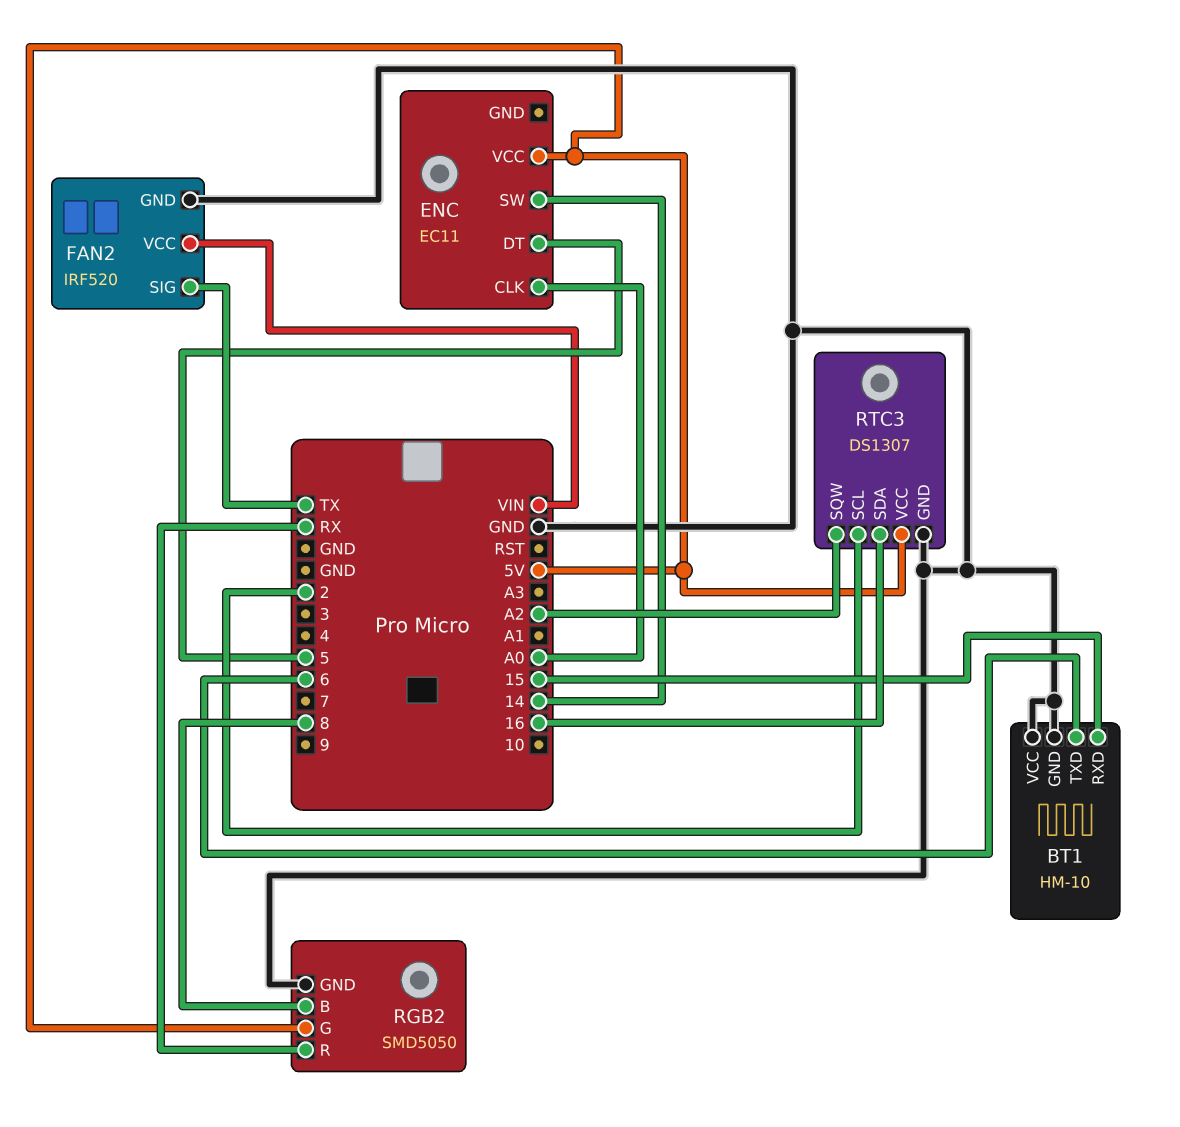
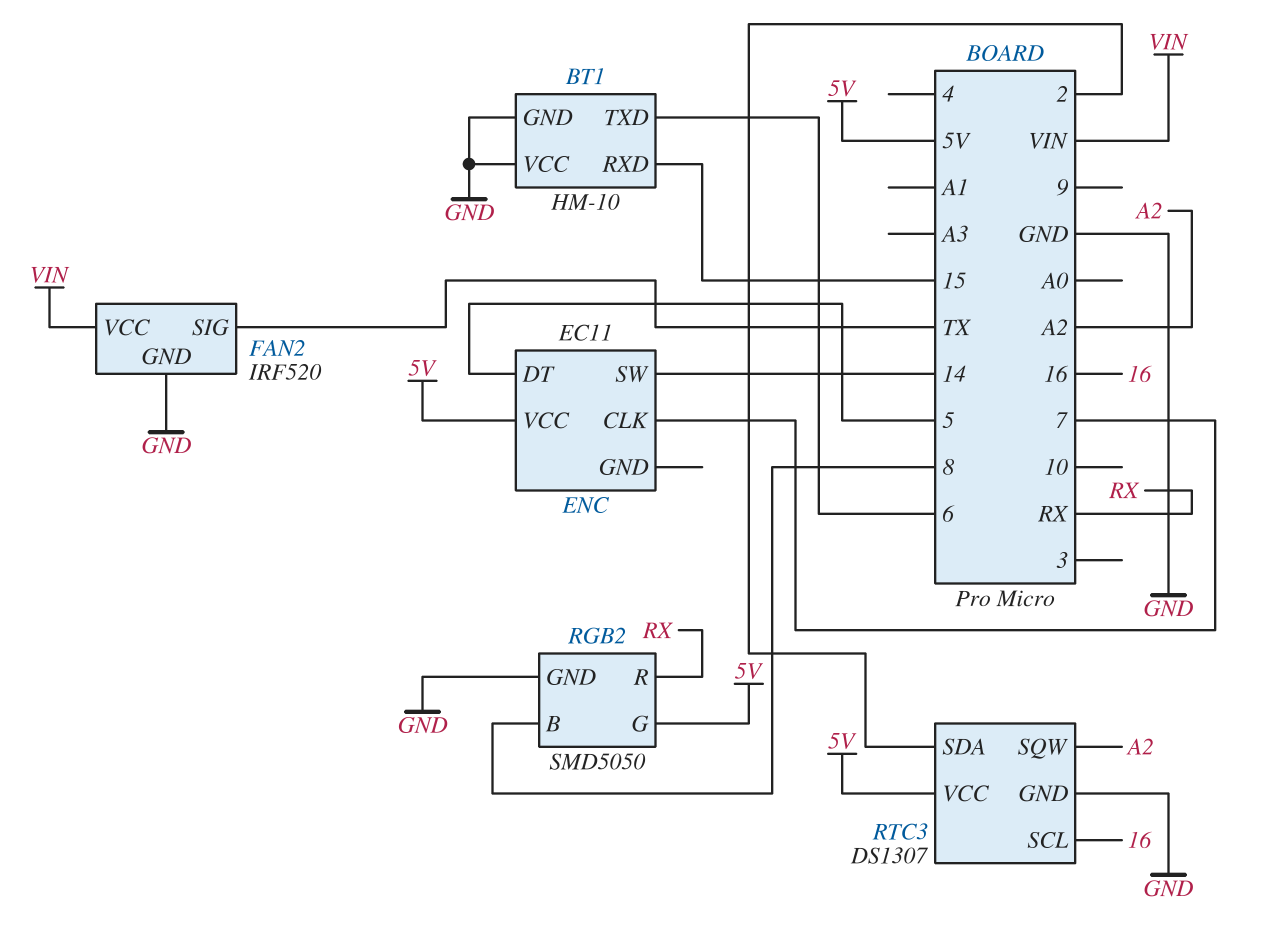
ENC pin CLK: A0 -> 7
RTC3 pin SCL: 2 -> 16
RTC3 pin SDA: 16 -> 2

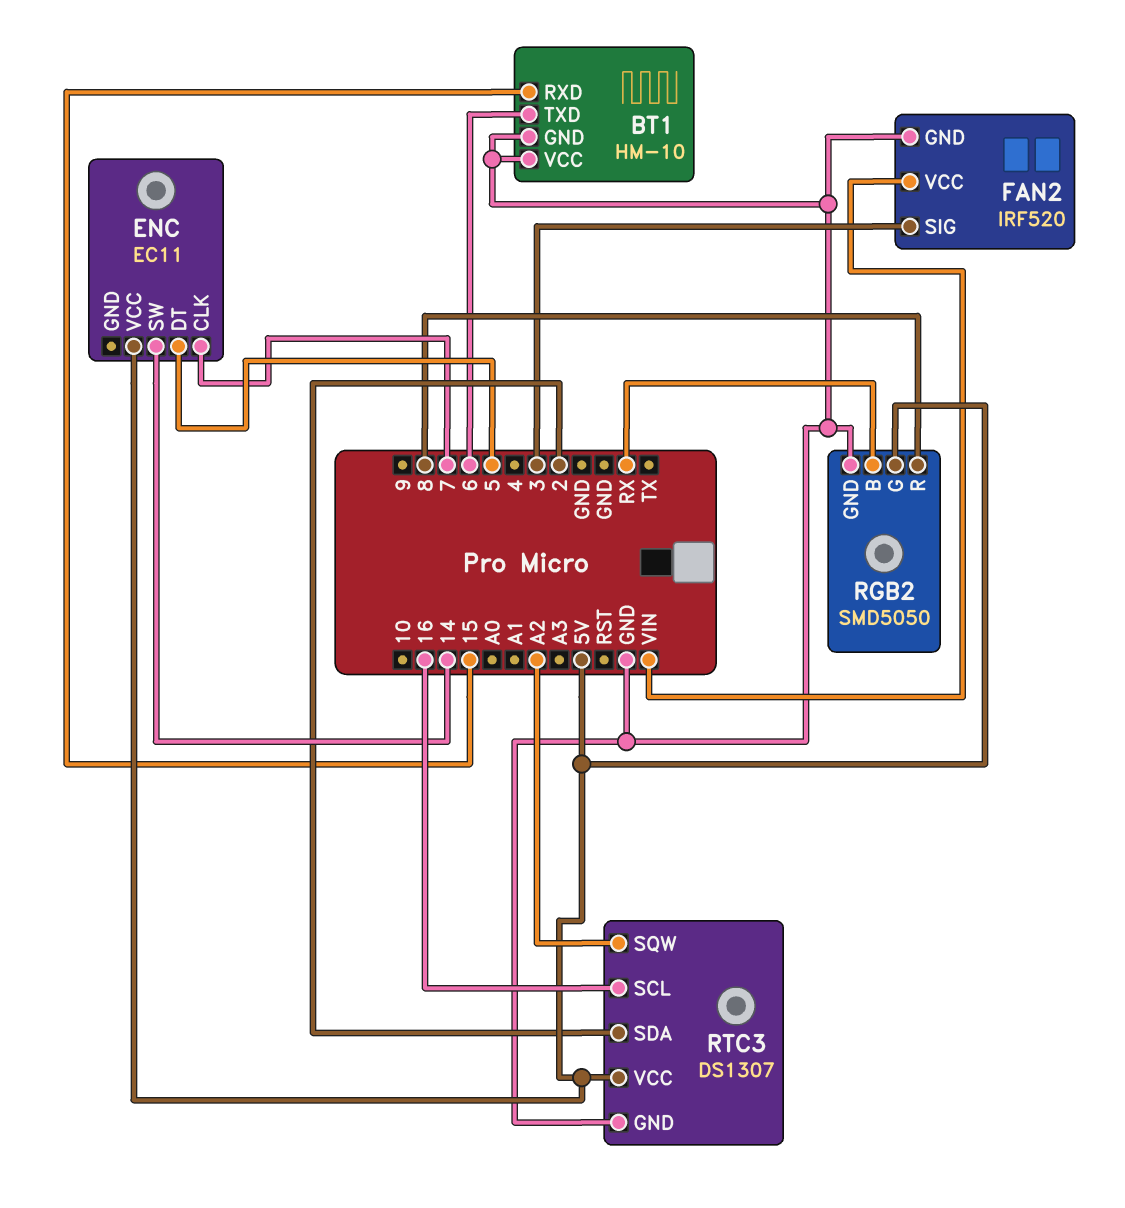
FAN2 pin SIG: TX -> 3
RGB2 pin B: 8 -> RX
RGB2 pin R: RX -> 8

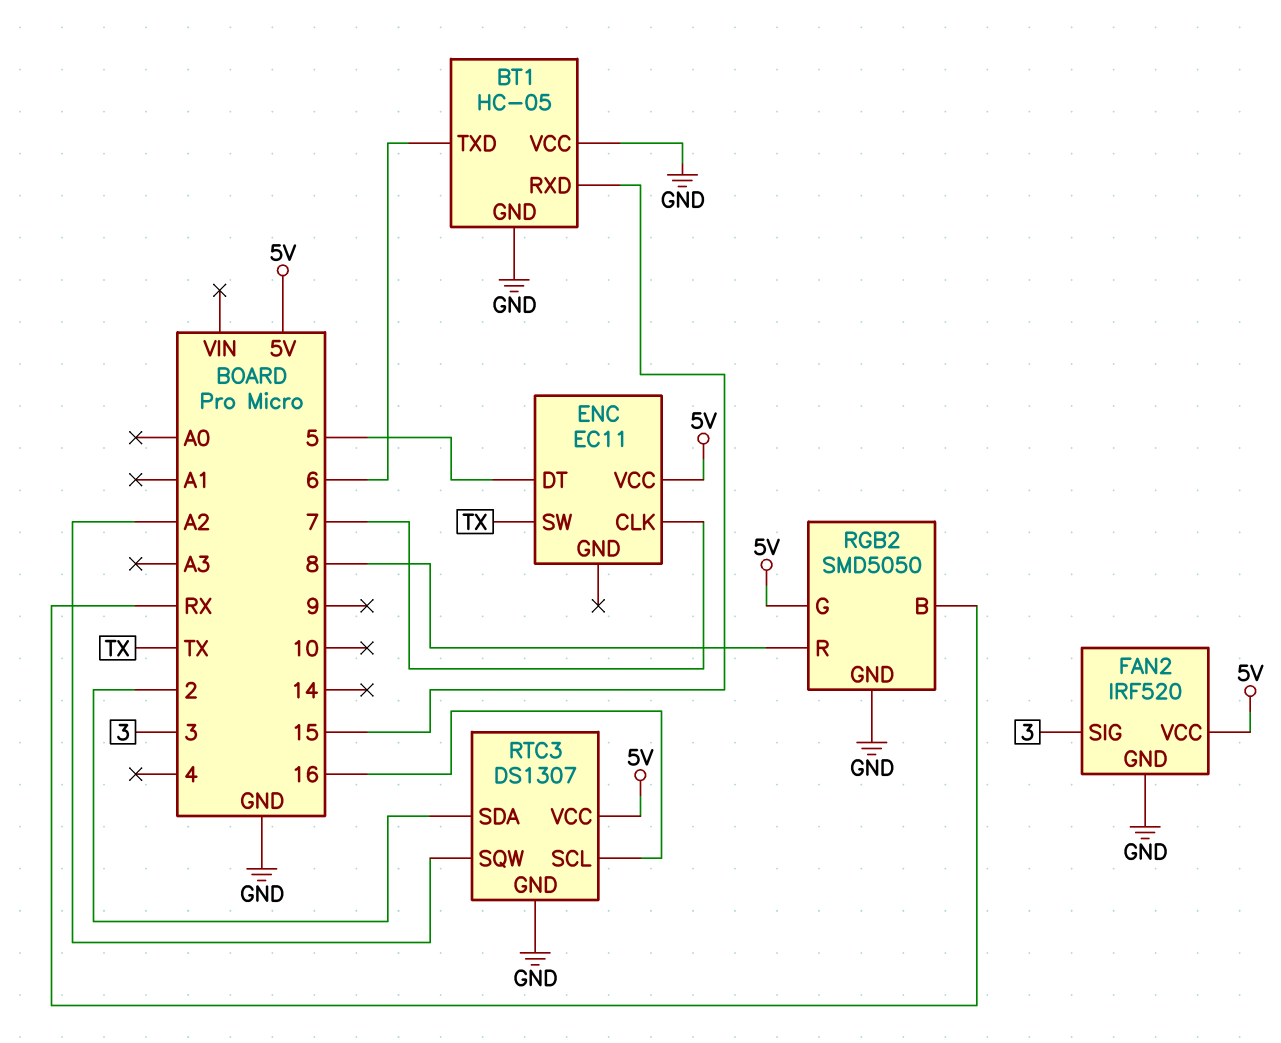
BT1: HM-10 -> HC-05
ENC pin SW: 14 -> TX
FAN2 pin VCC: VIN -> 5V

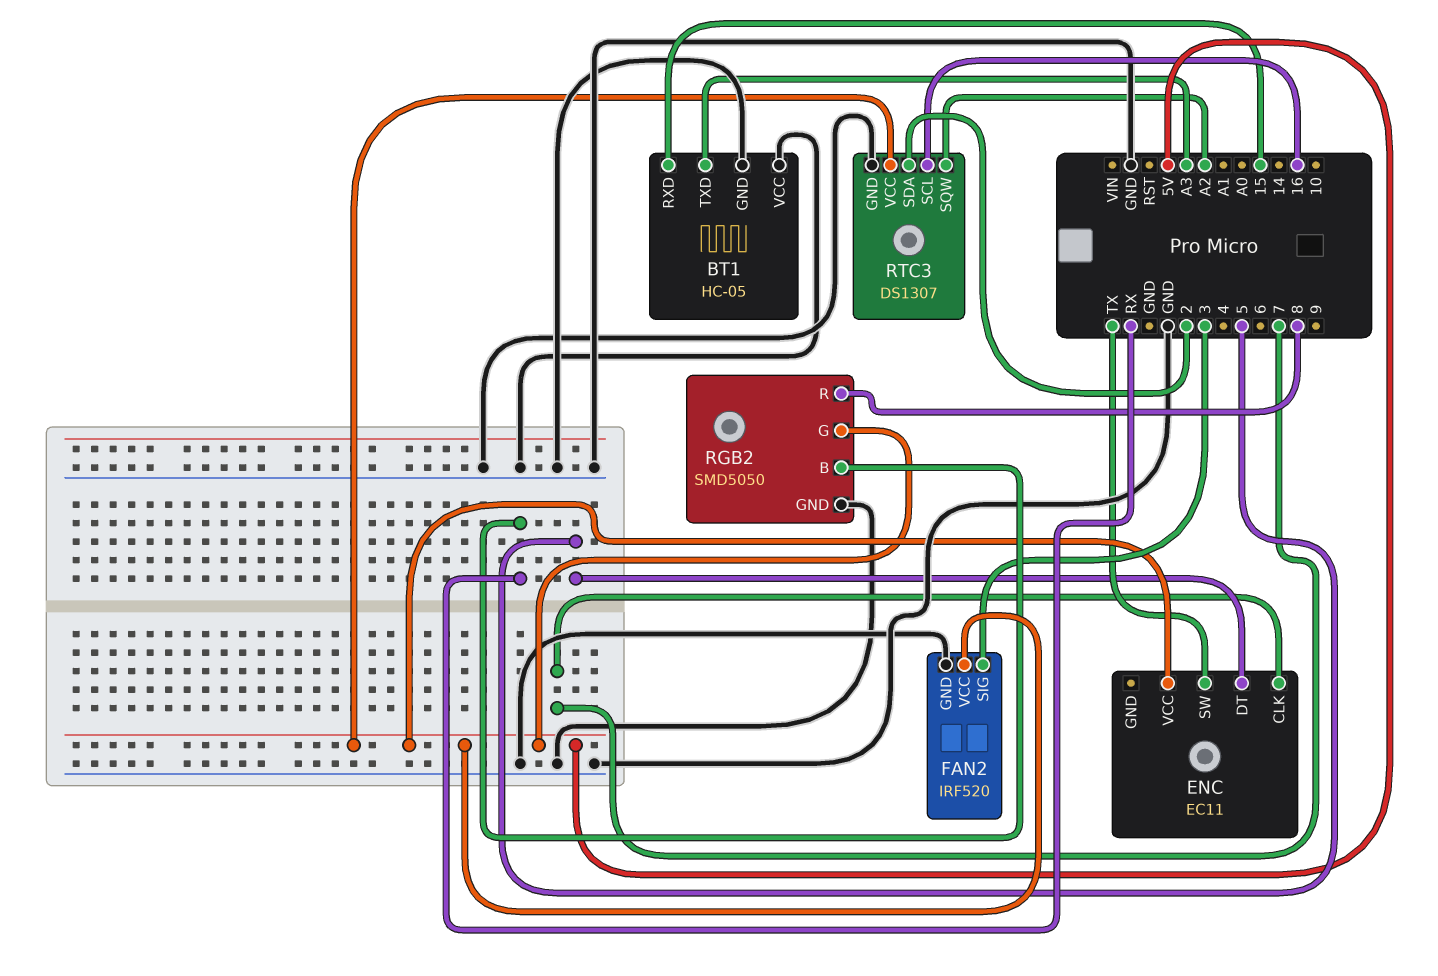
BT1 pin TXD: 6 -> A3

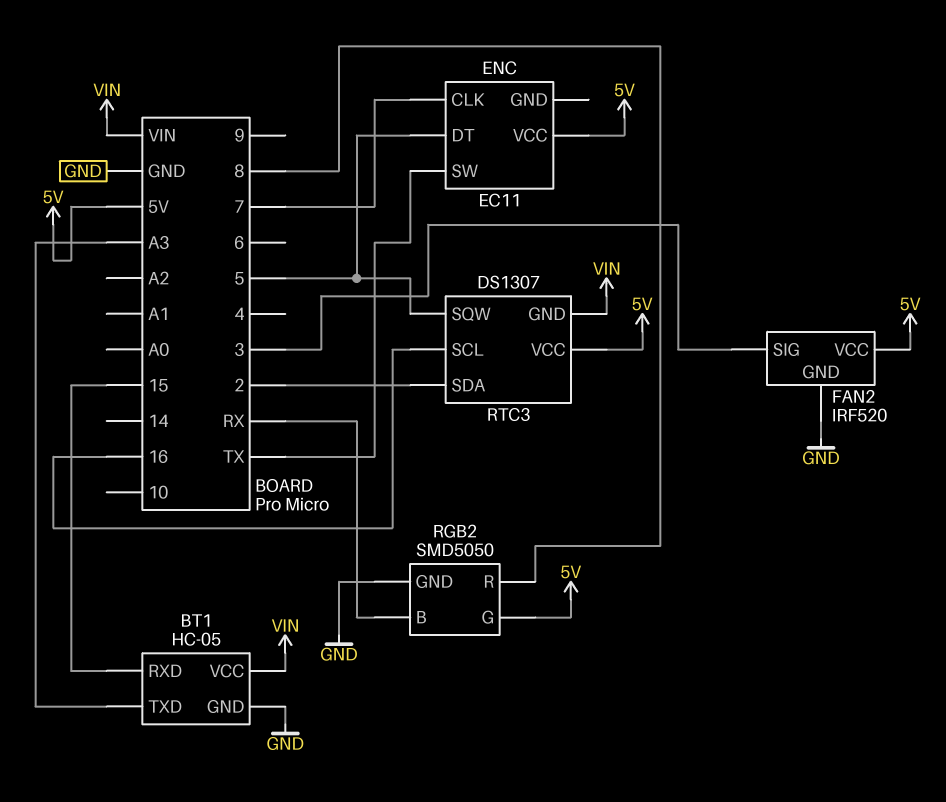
BT1 pin VCC: GND -> VIN
RTC3 pin GND: GND -> VIN
RTC3 pin SQW: A2 -> 5

